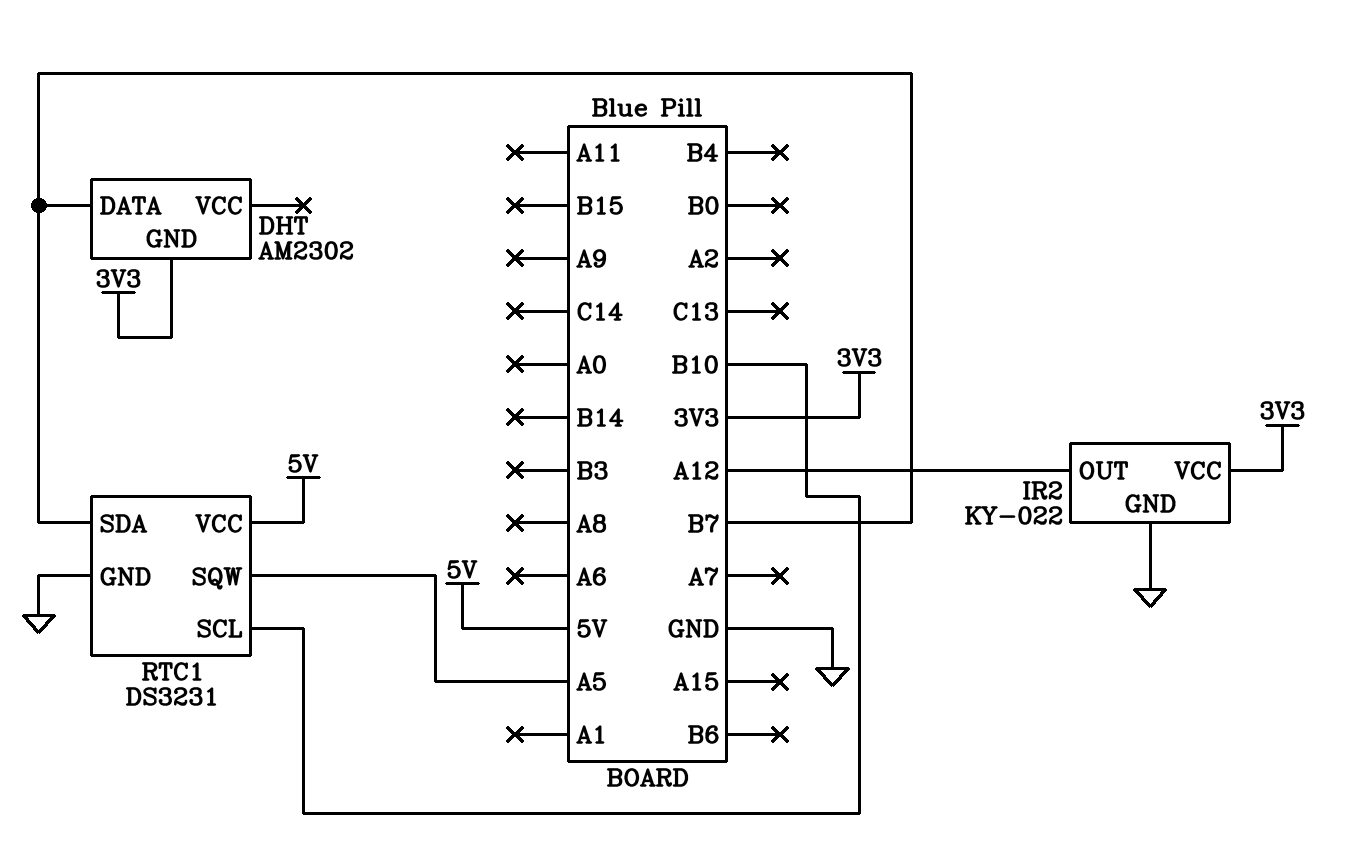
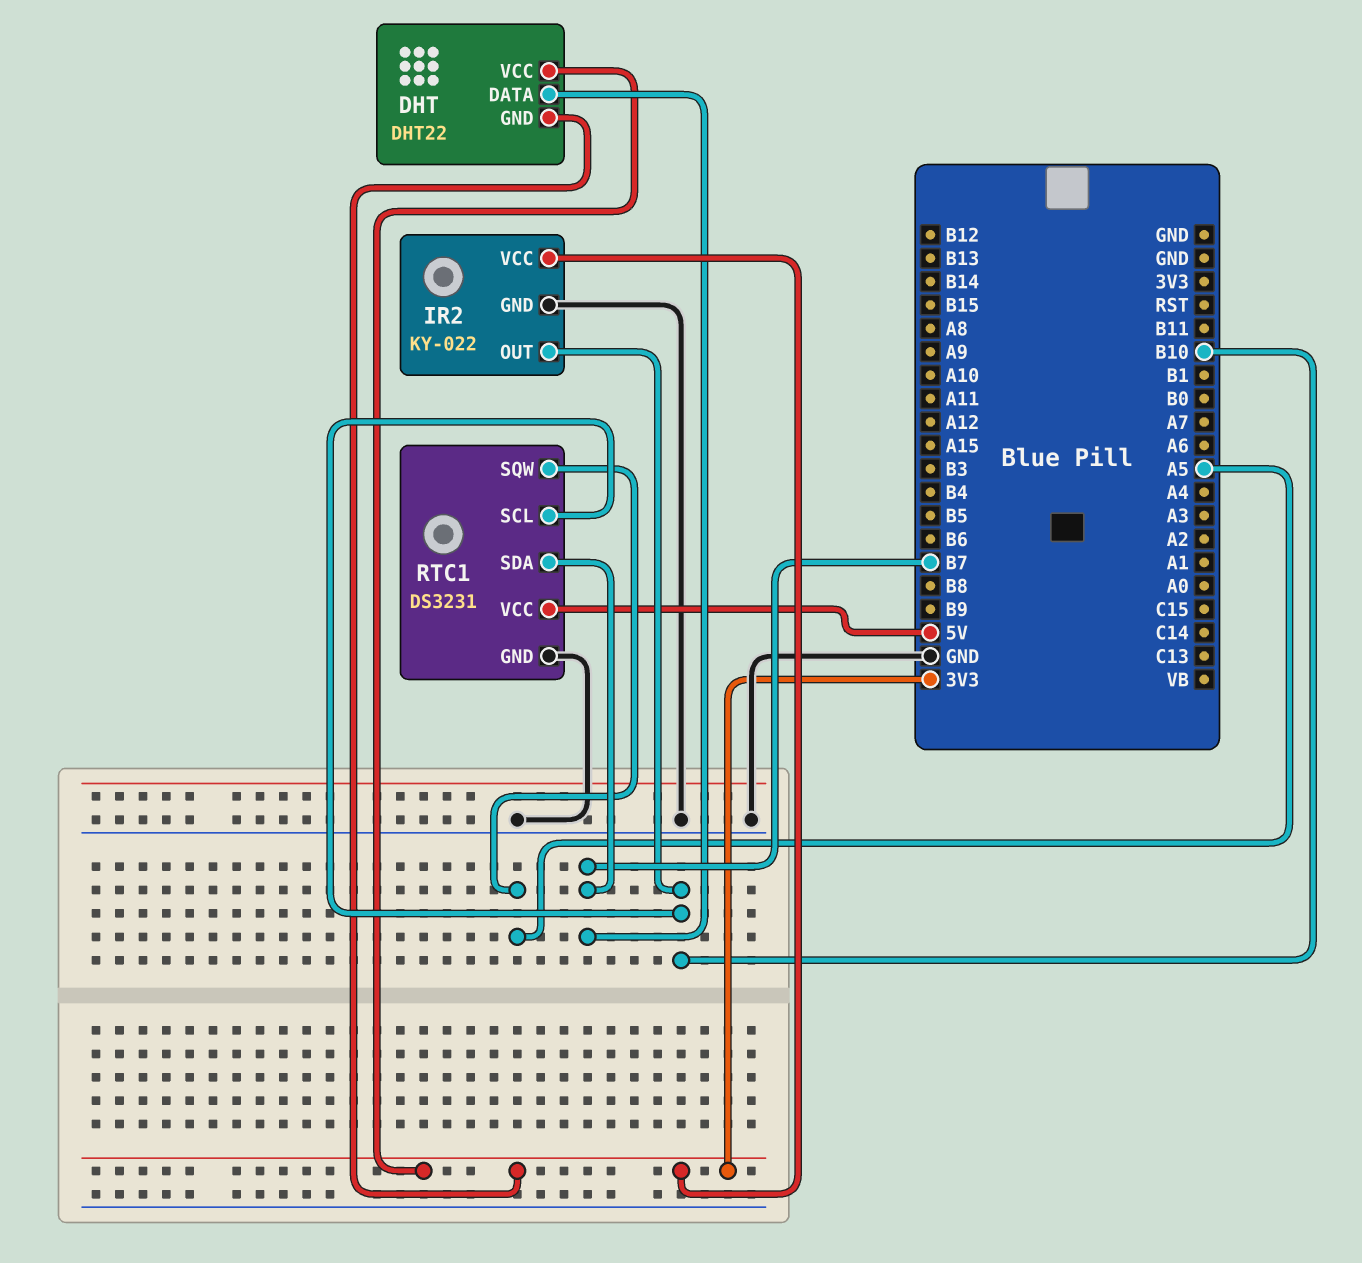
DHT: AM2302 -> DHT22
DHT pin VCC: none -> 3V3
IR2 pin OUT: A12 -> B10

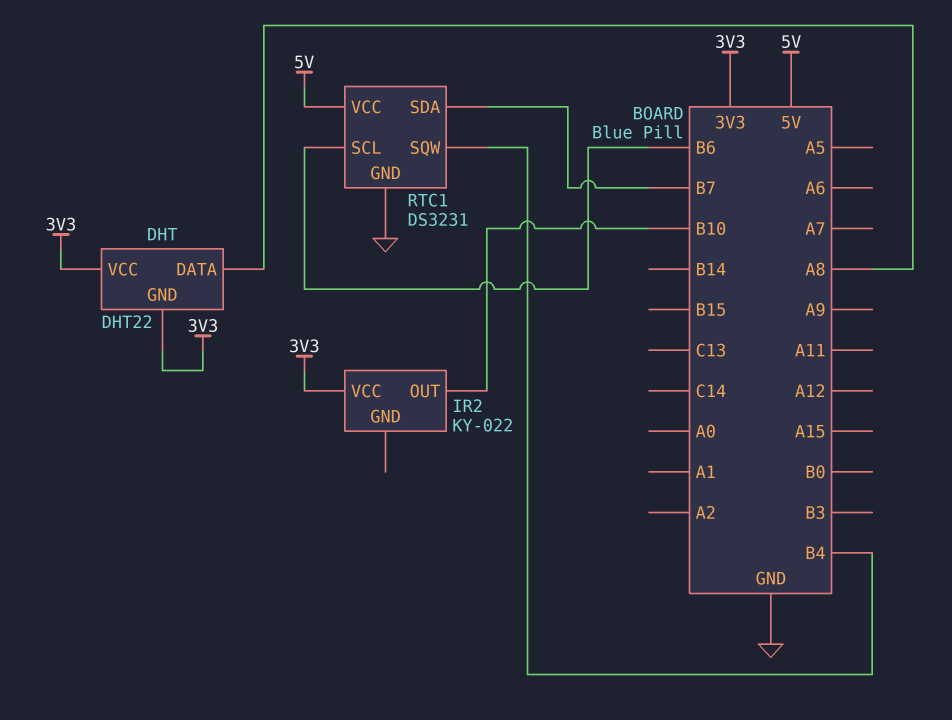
DHT pin DATA: B7 -> A8
IR2 pin GND: GND -> none
RTC1 pin SCL: B10 -> B6
RTC1 pin SQW: A5 -> B4

